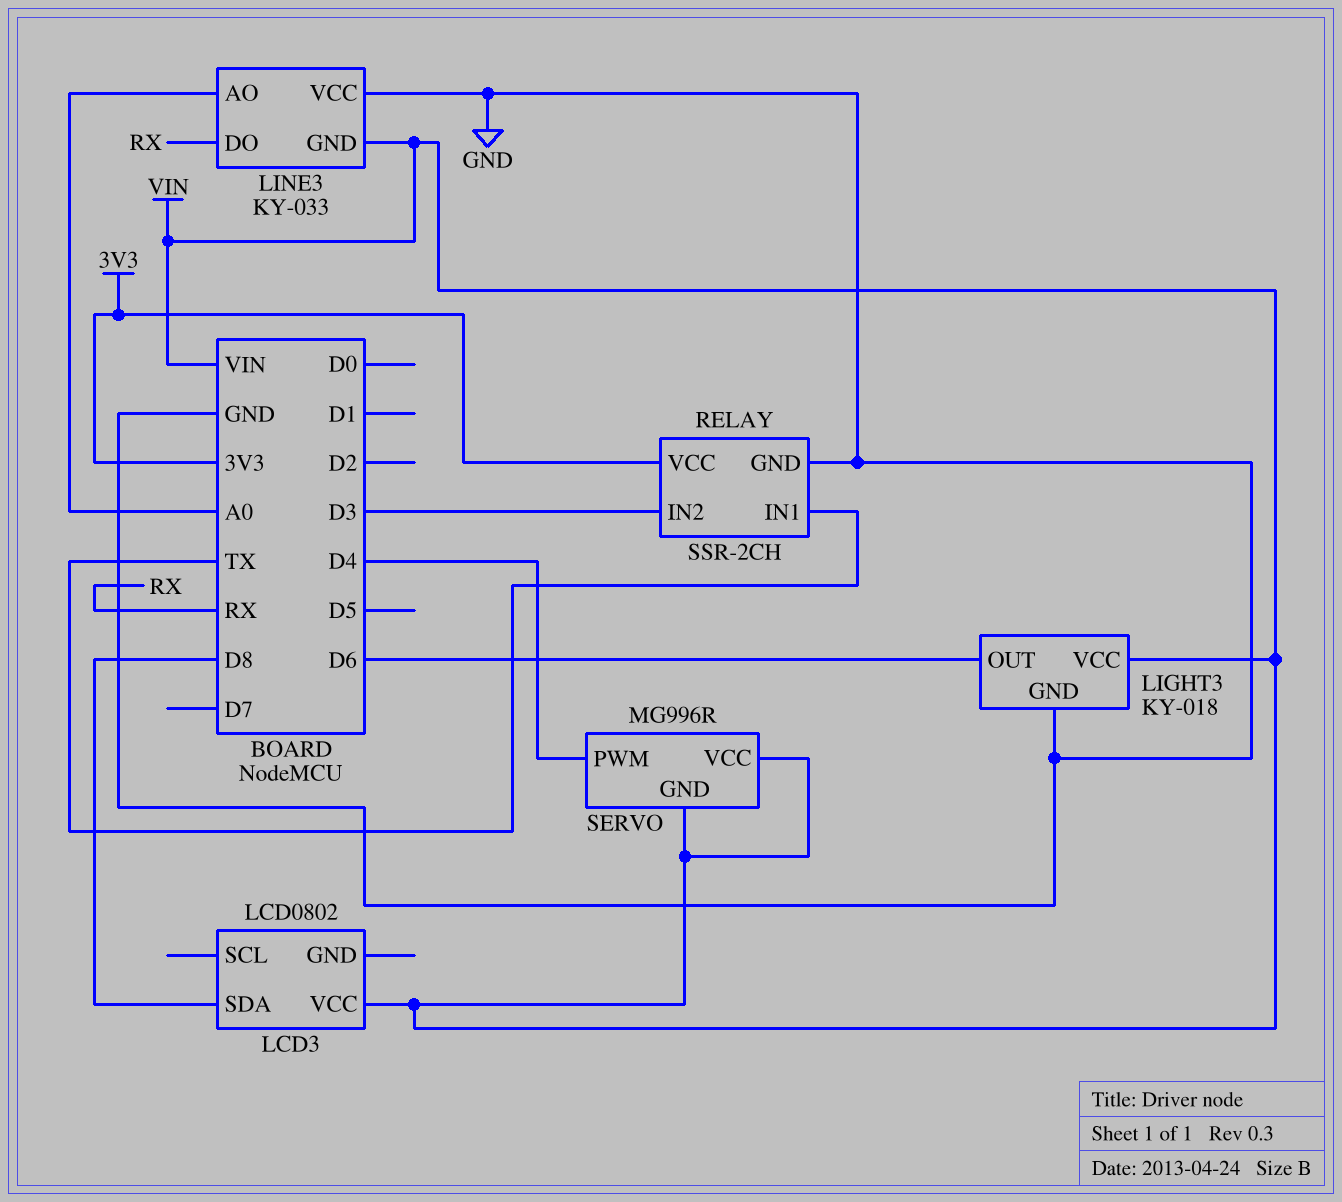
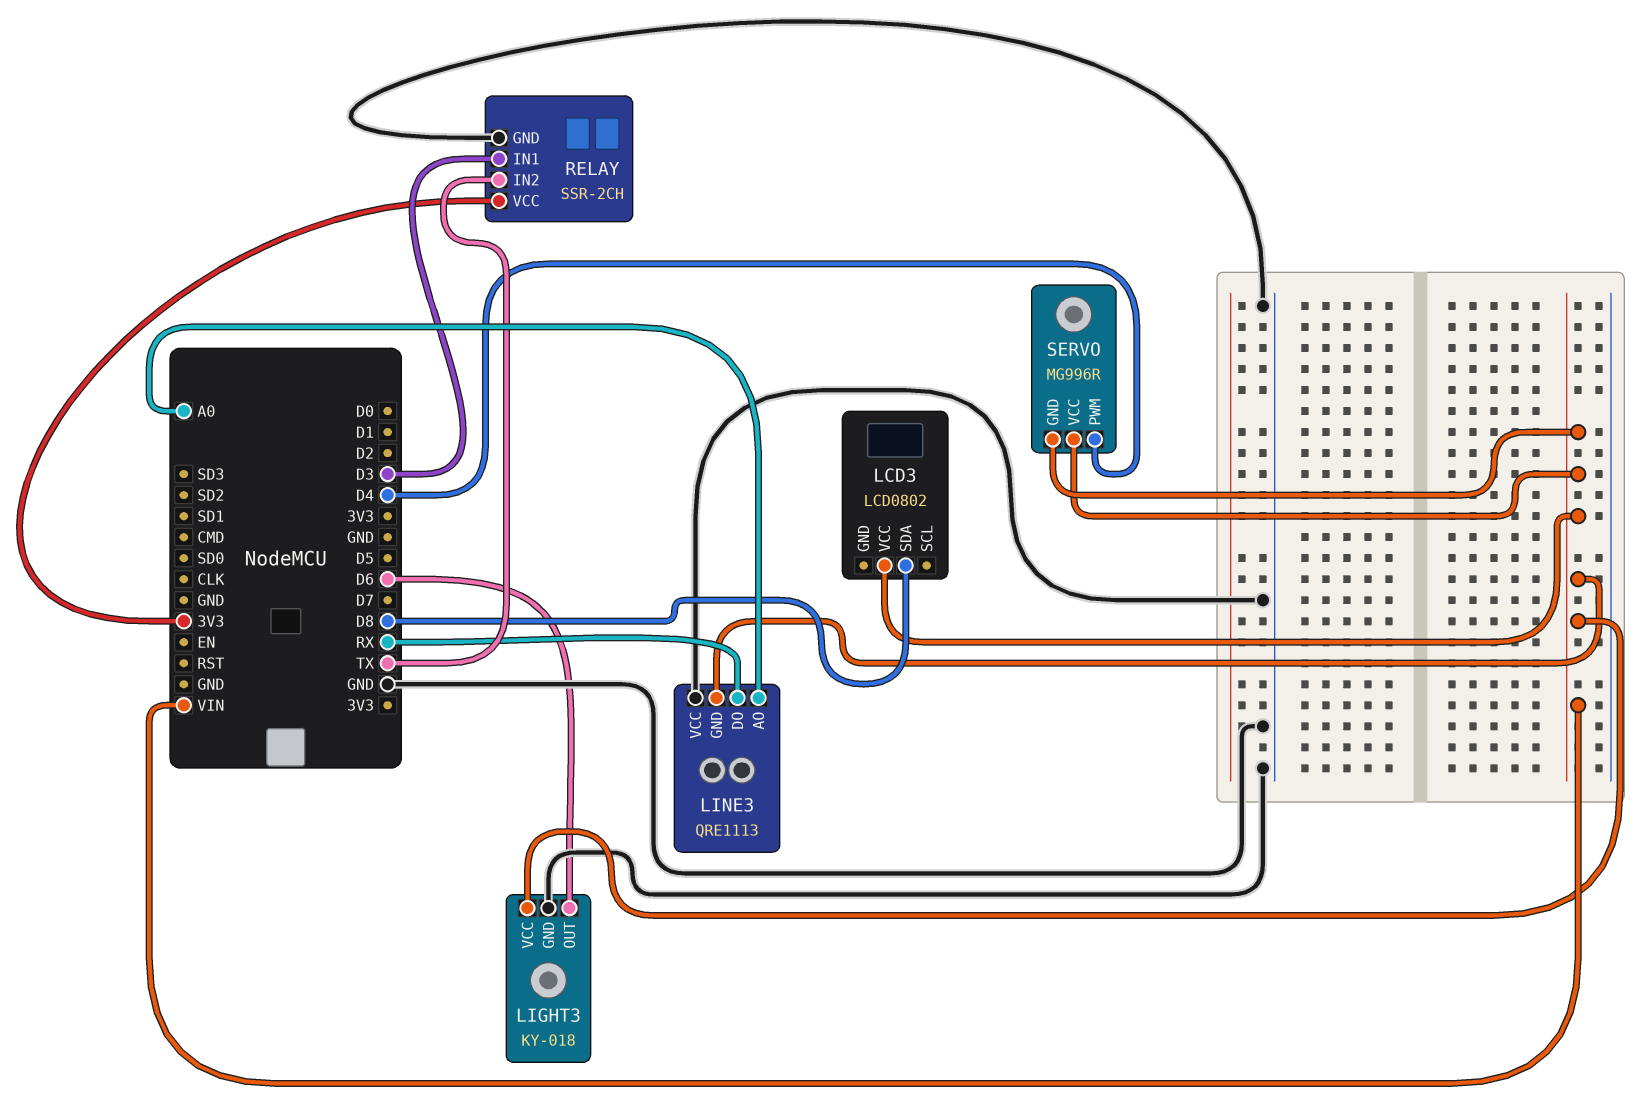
LINE3: KY-033 -> QRE1113
RELAY pin IN1: TX -> D3
RELAY pin IN2: D3 -> TX

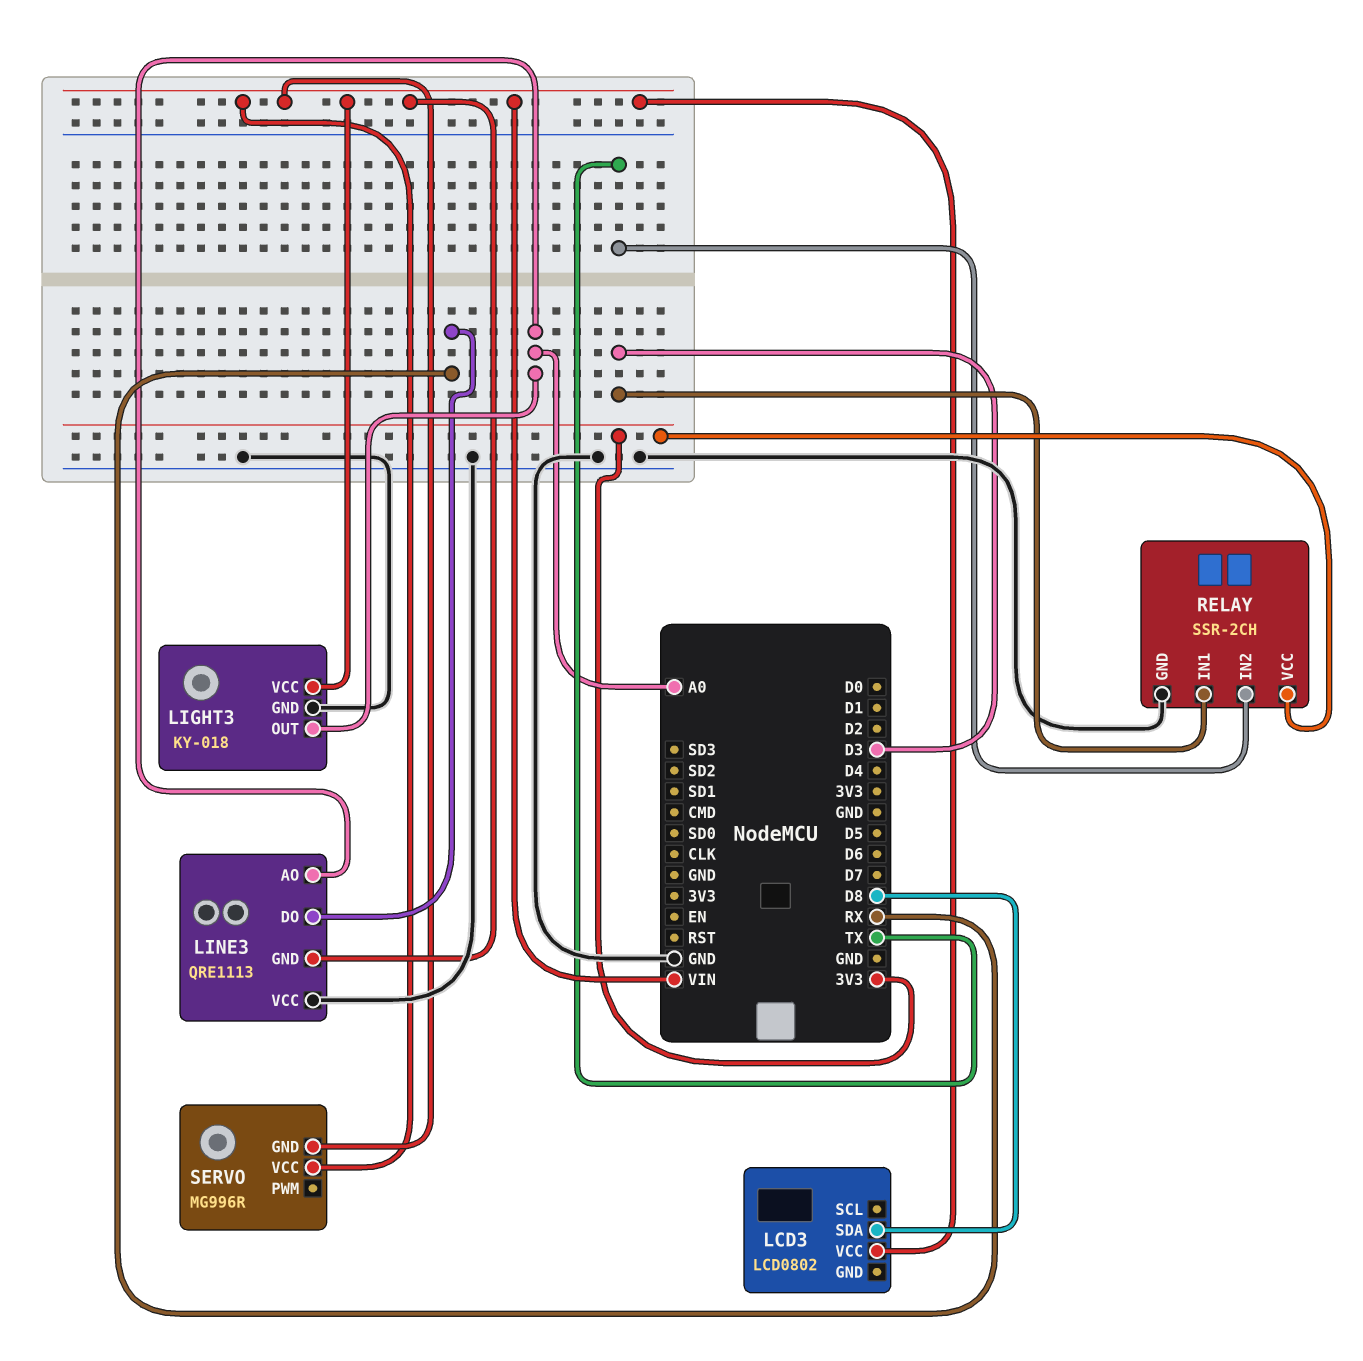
LIGHT3 pin OUT: D6 -> A0
SERVO pin PWM: D4 -> none

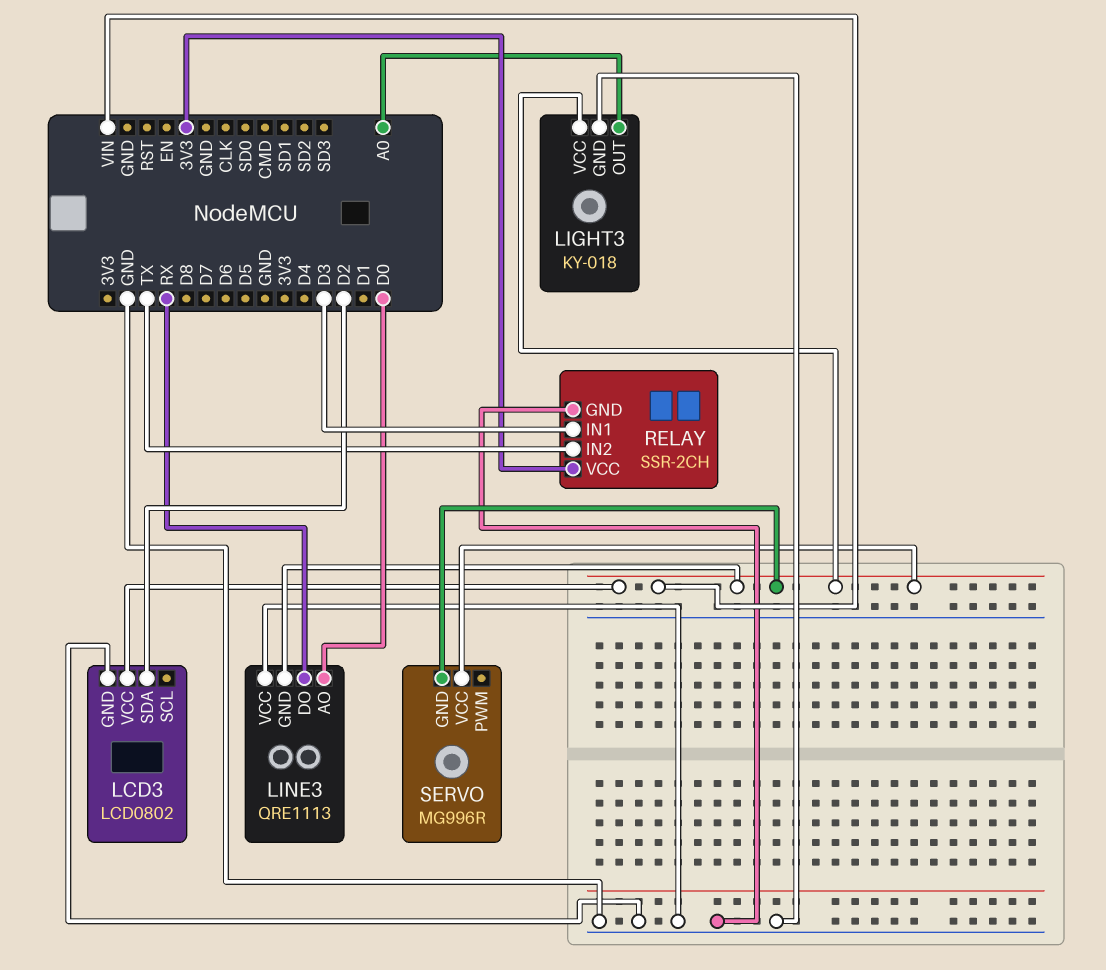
LCD3 pin GND: none -> GND
LCD3 pin SDA: D8 -> D2
LINE3 pin AO: A0 -> D0

